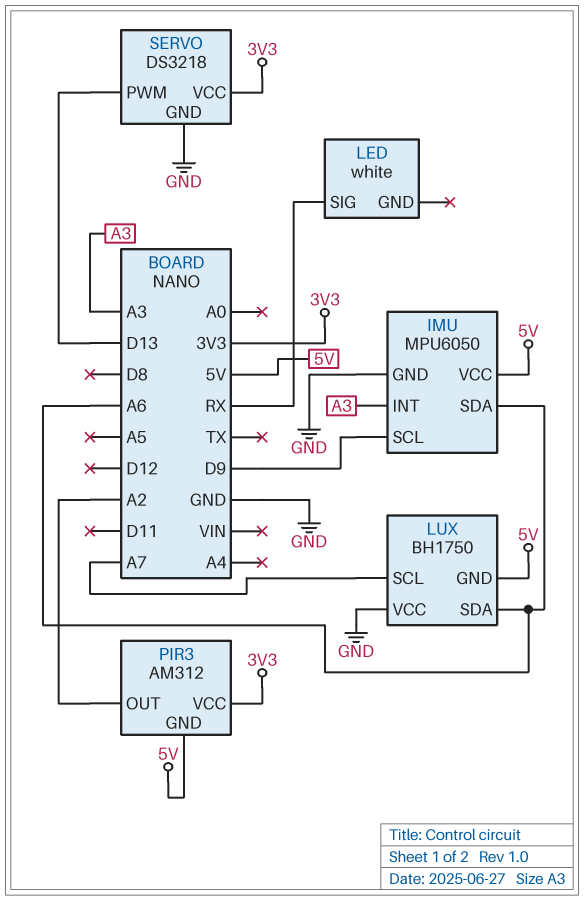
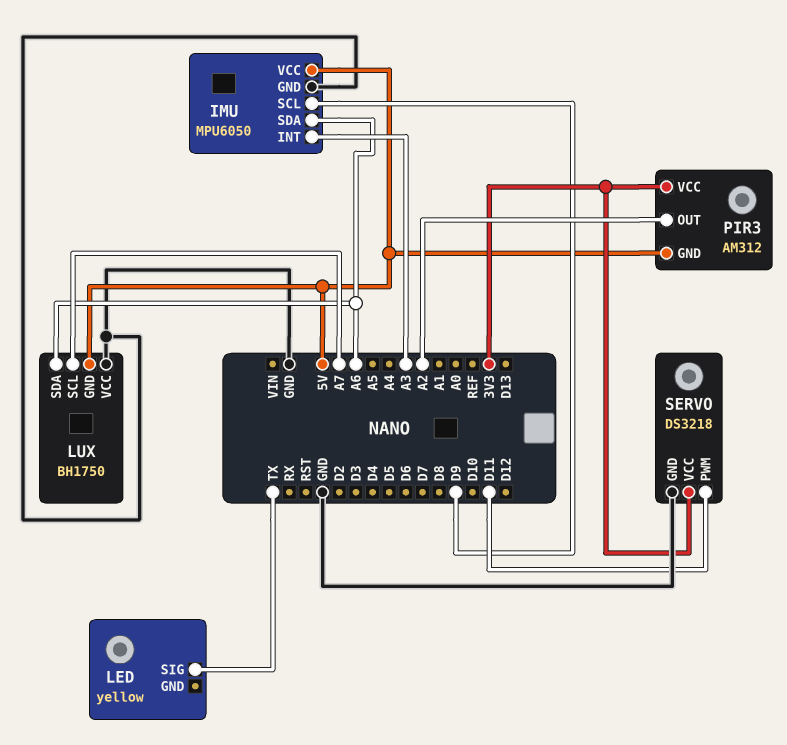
LED: white -> yellow
LED pin SIG: RX -> TX
SERVO pin PWM: D13 -> D11

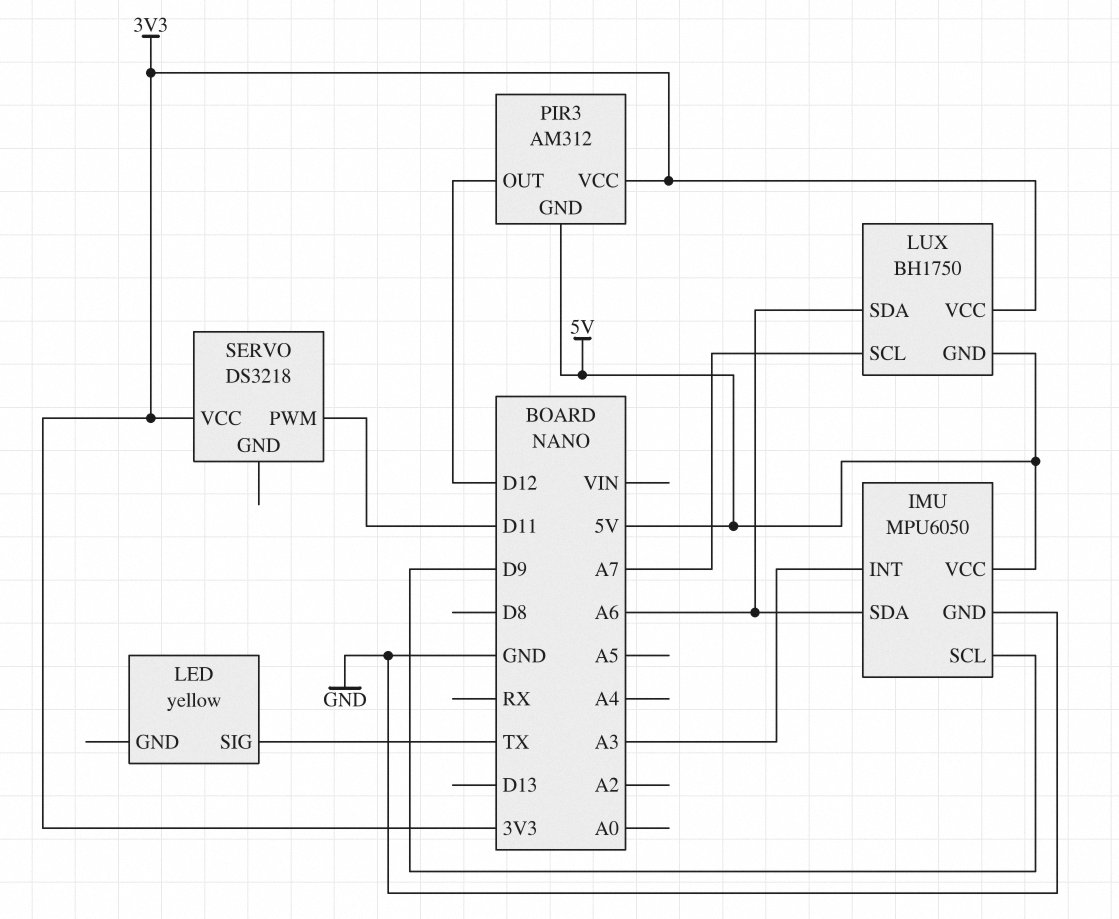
LUX pin VCC: GND -> 3V3
PIR3 pin OUT: A2 -> D12
SERVO pin GND: GND -> none

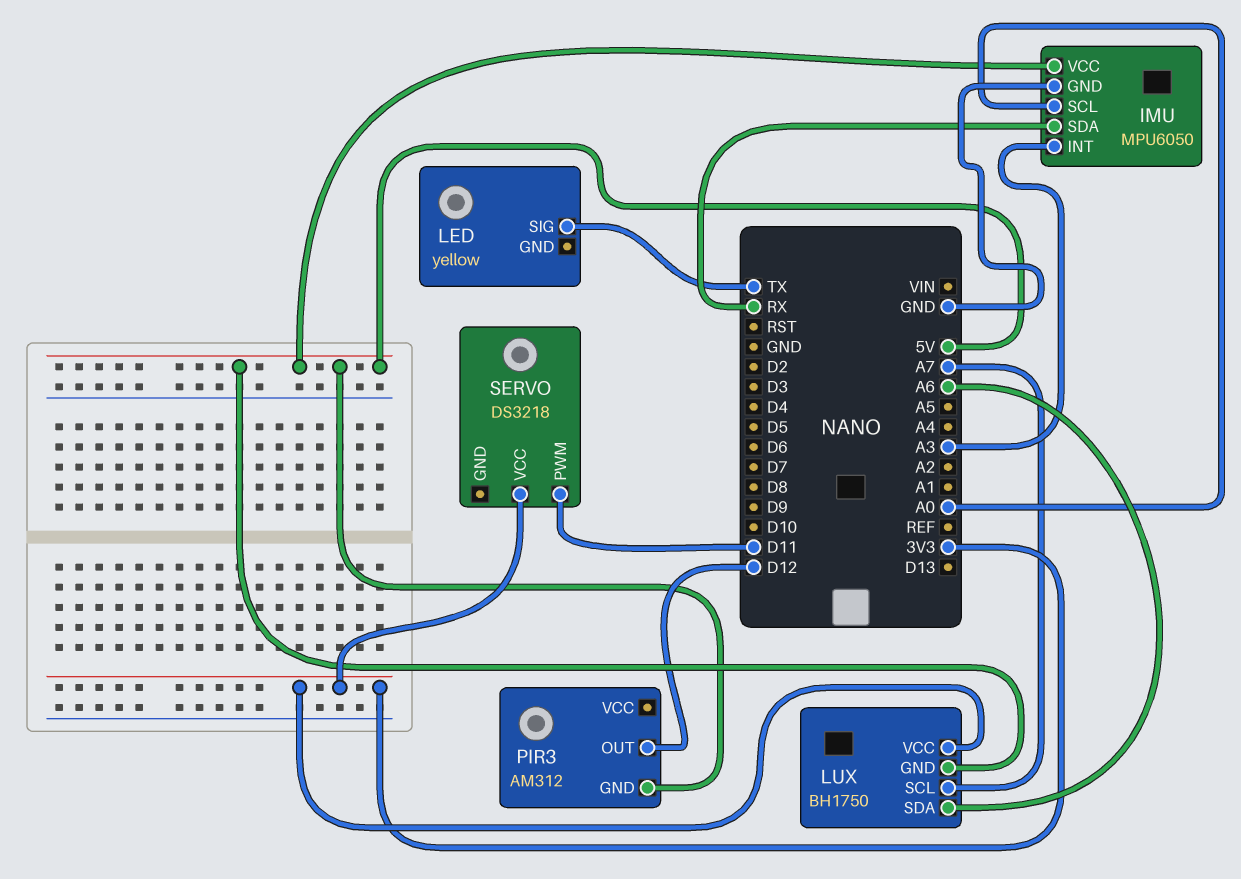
IMU pin SCL: D9 -> A0
IMU pin SDA: A6 -> RX
PIR3 pin VCC: 3V3 -> none

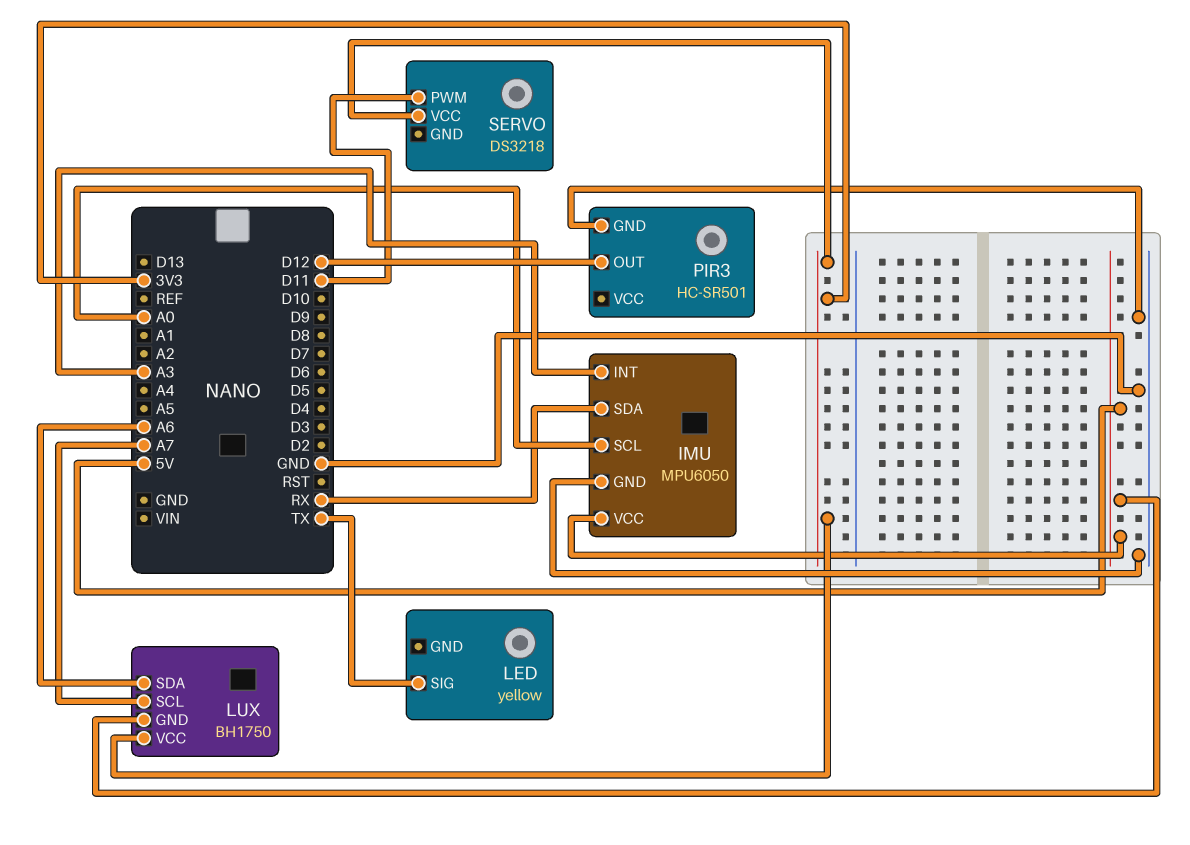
PIR3: AM312 -> HC-SR501
PIR3 pin GND: 5V -> GND

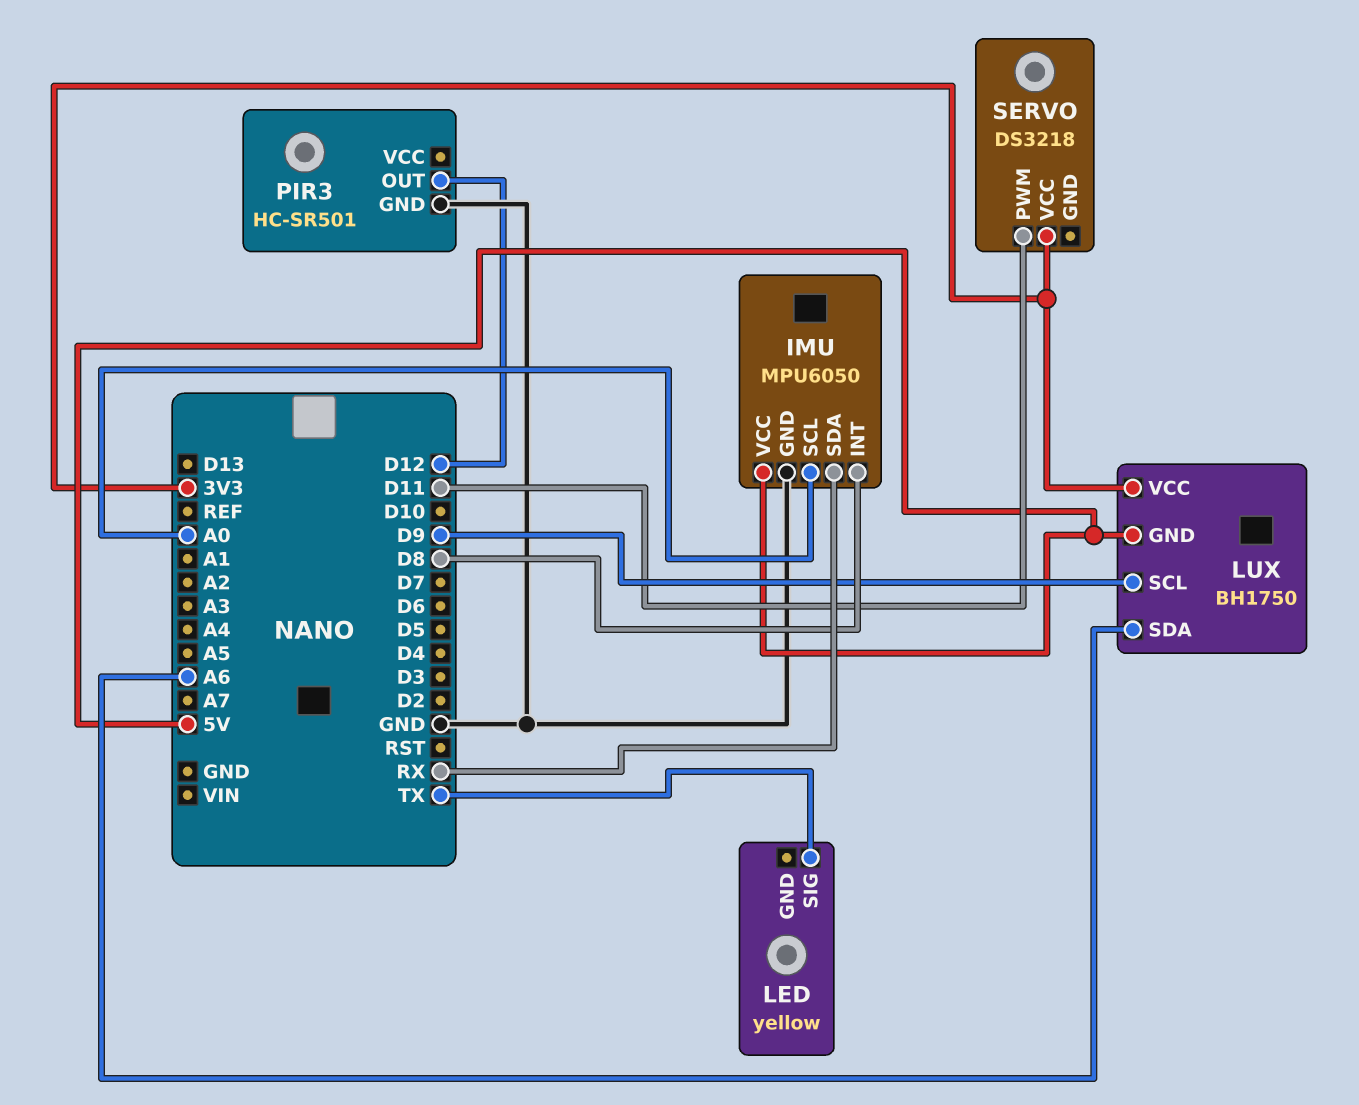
IMU pin INT: A3 -> D8
LUX pin SCL: A7 -> D9

